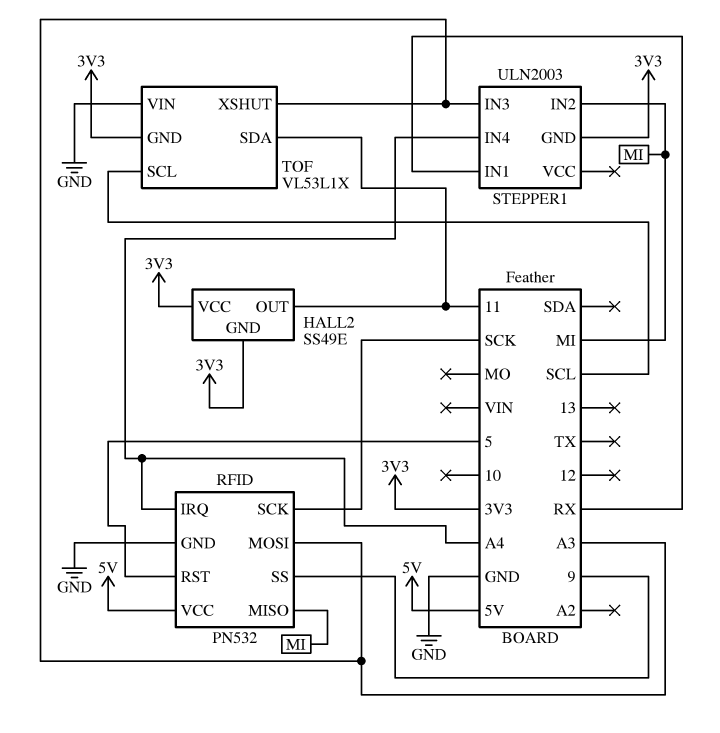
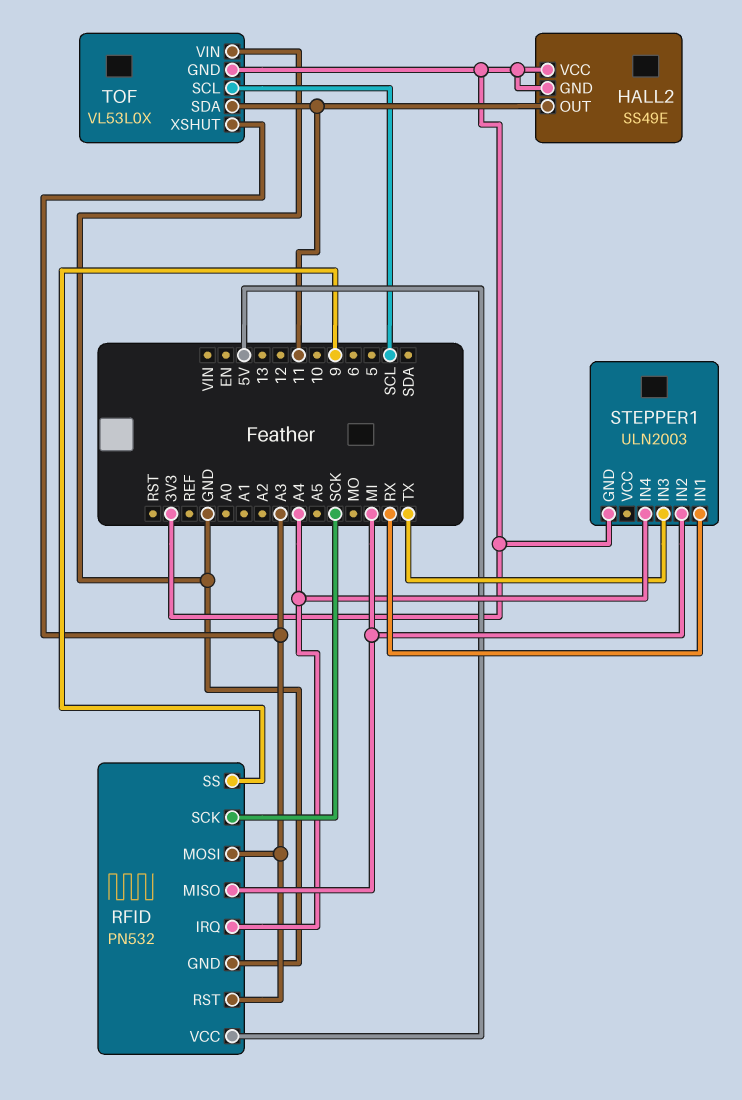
RFID pin RST: 5 -> A3
STEPPER1 pin IN3: A3 -> TX
TOF: VL53L1X -> VL53L0X

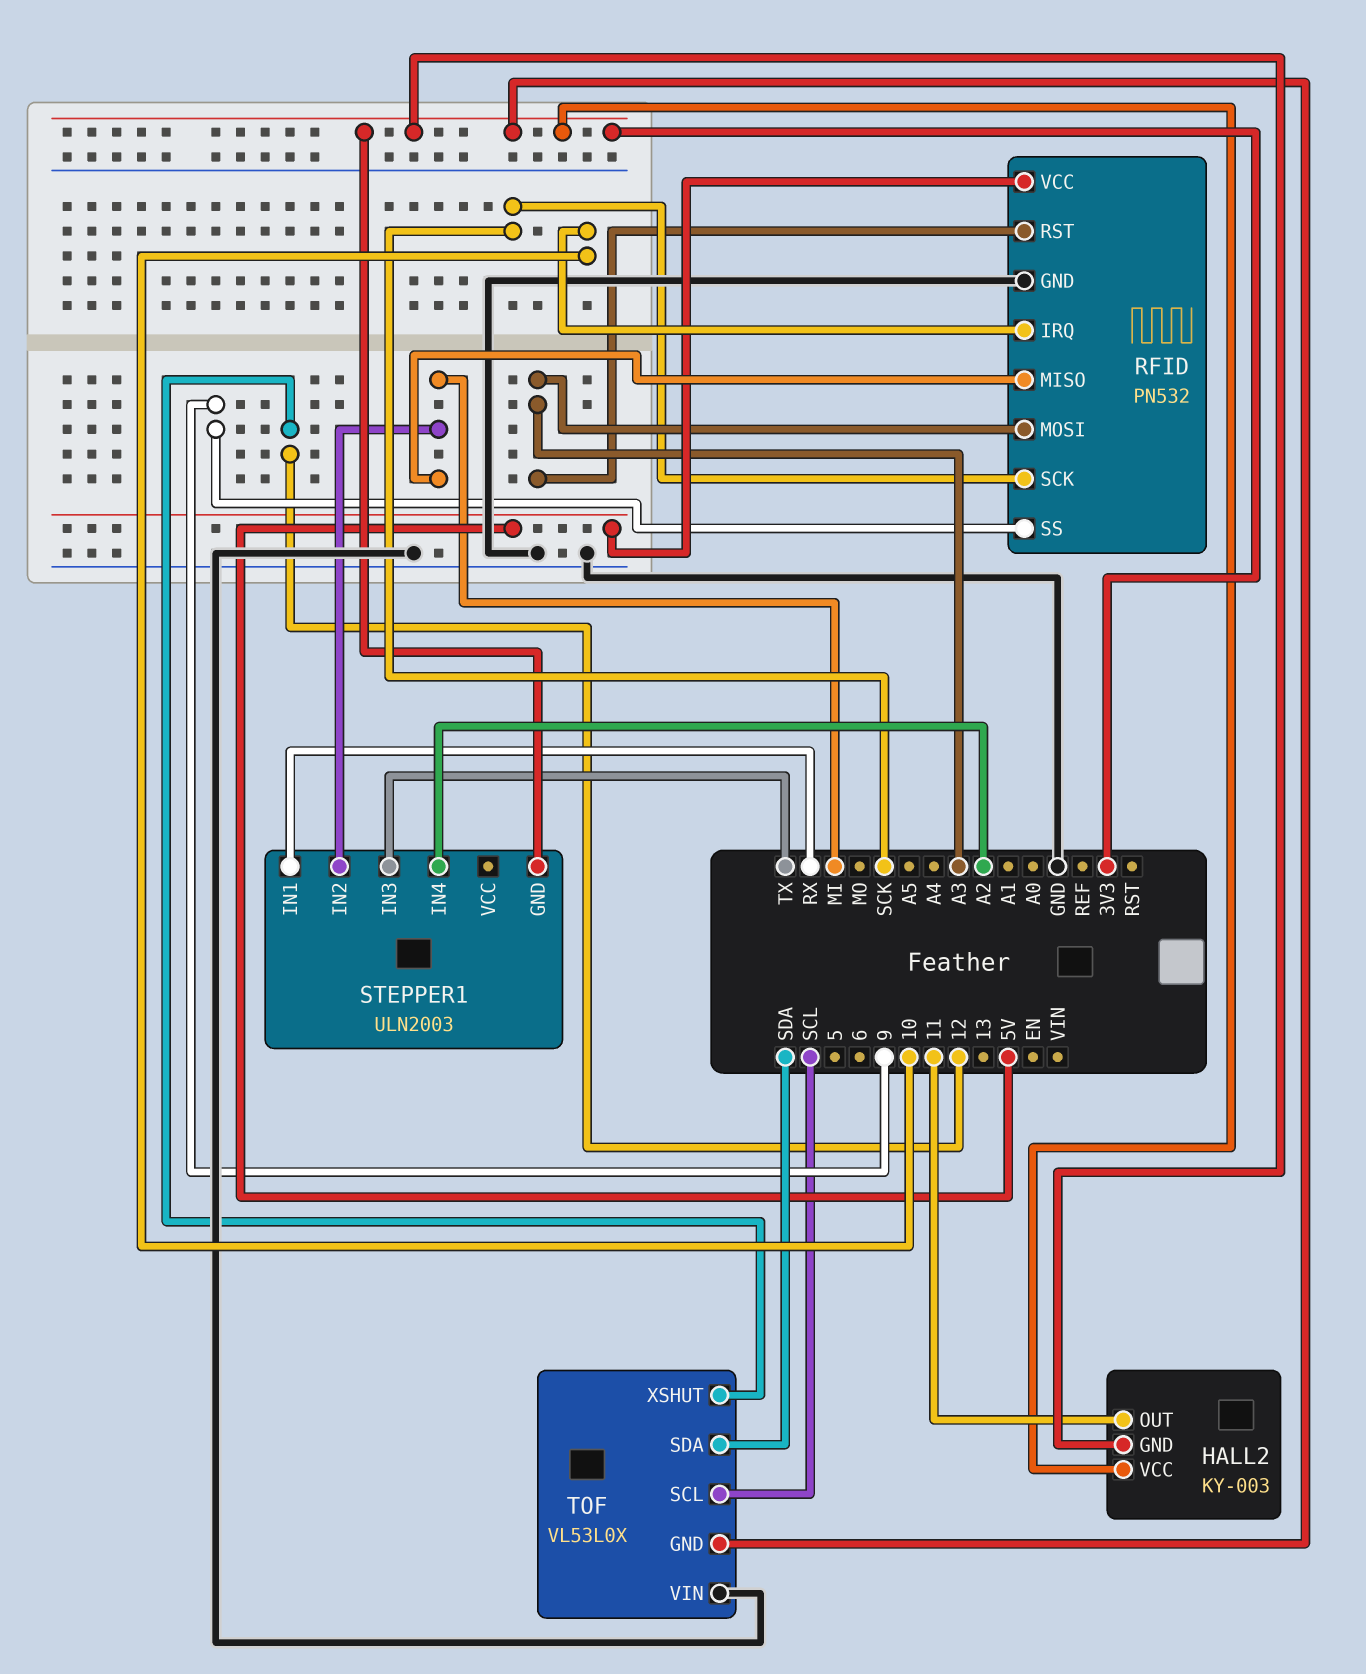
HALL2: SS49E -> KY-003
RFID pin IRQ: A4 -> 10
STEPPER1 pin IN4: A4 -> A2
TOF pin SDA: 11 -> SDA
TOF pin XSHUT: A3 -> 12

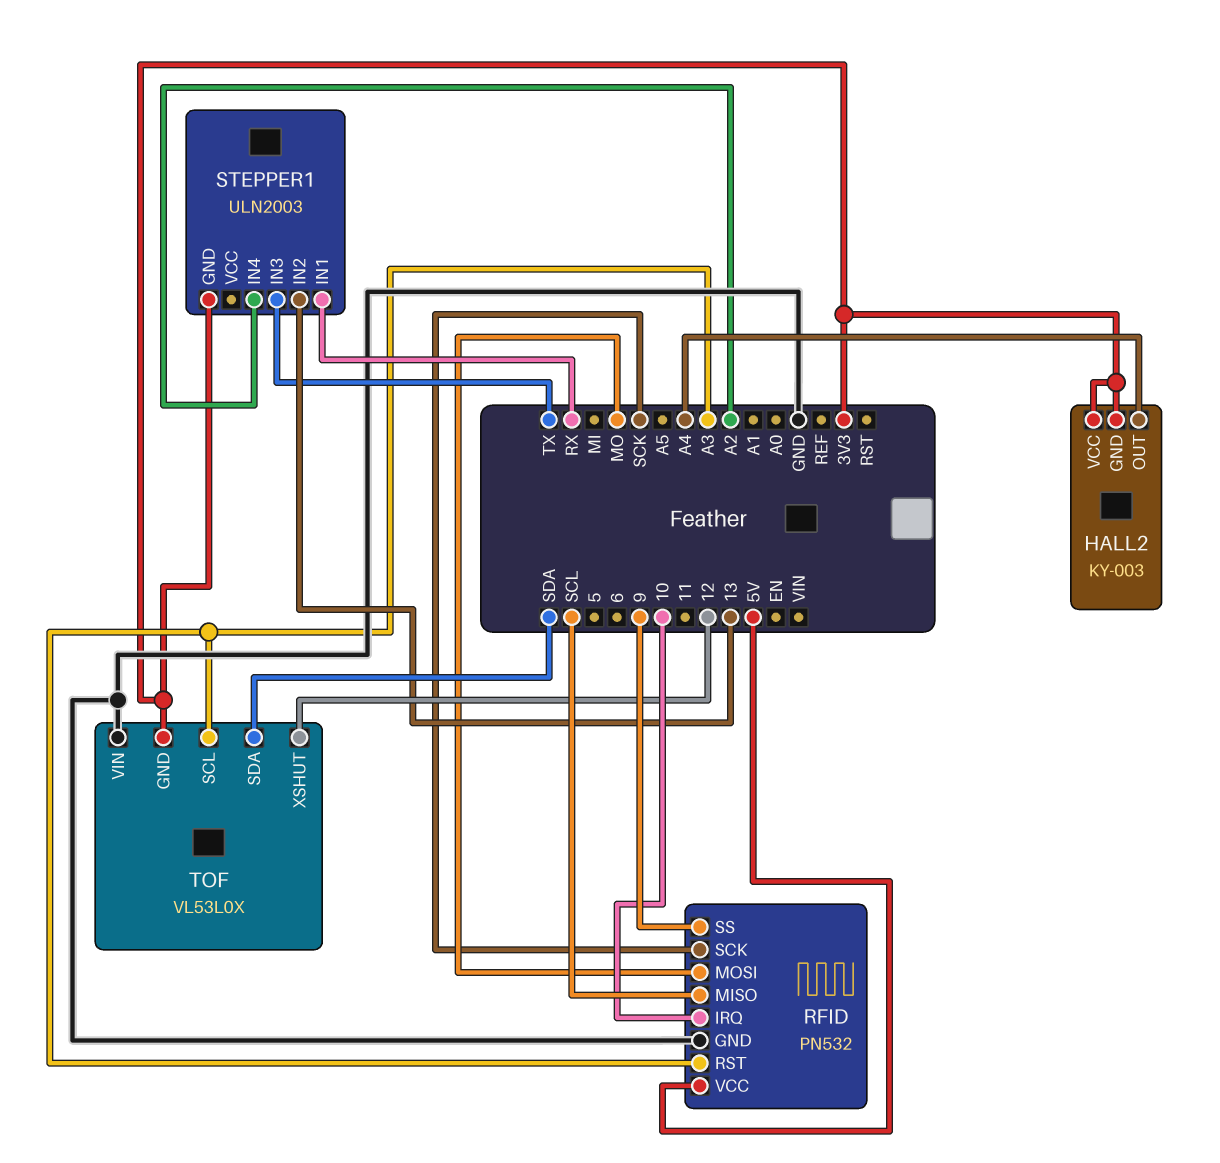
HALL2 pin OUT: 11 -> A4
RFID pin MISO: MI -> SCL
RFID pin MOSI: A3 -> MO
STEPPER1 pin IN2: MI -> 13
TOF pin SCL: SCL -> A3

